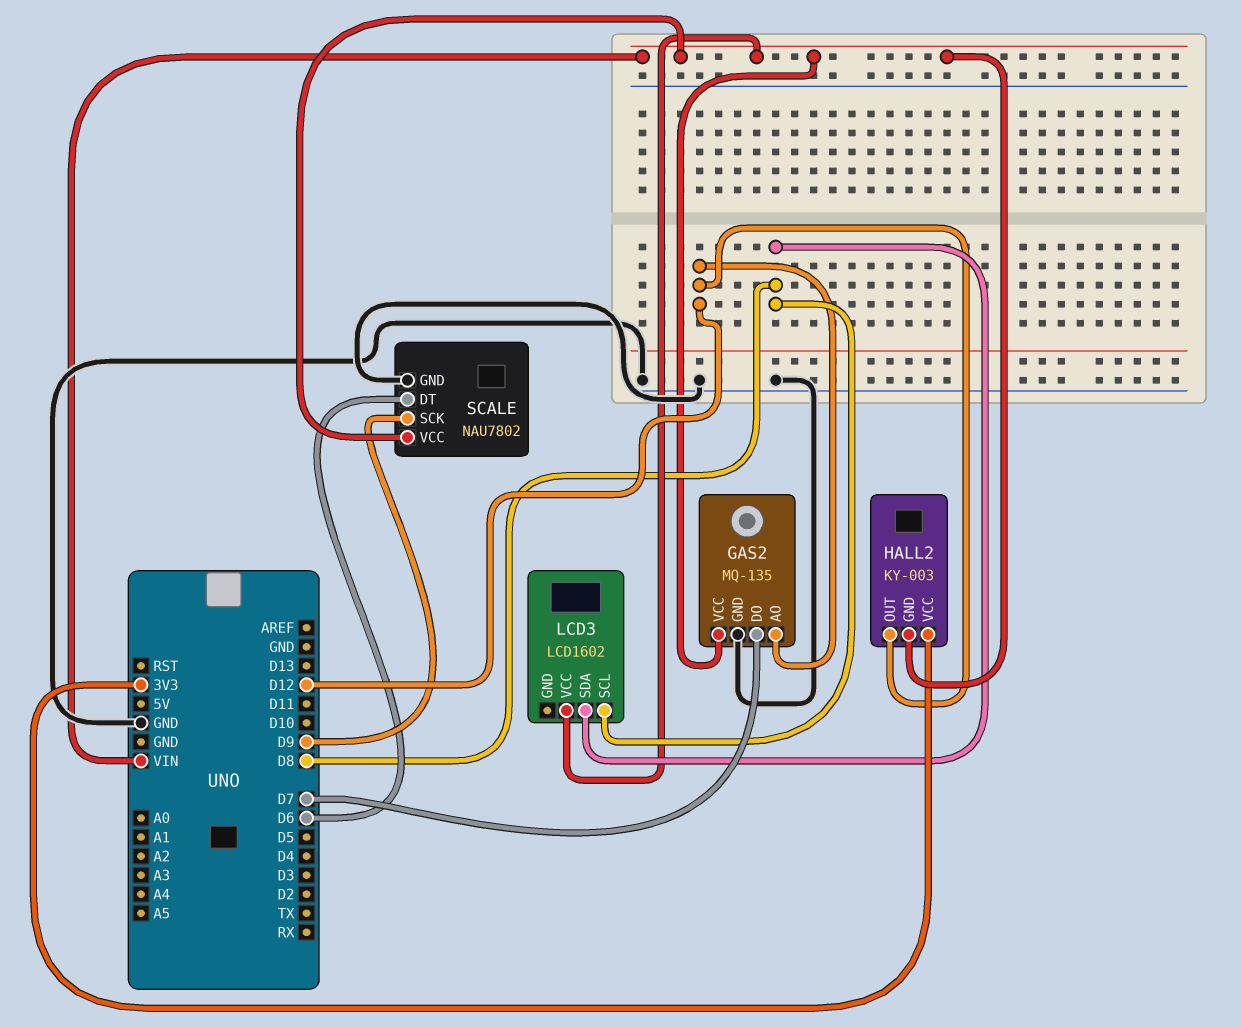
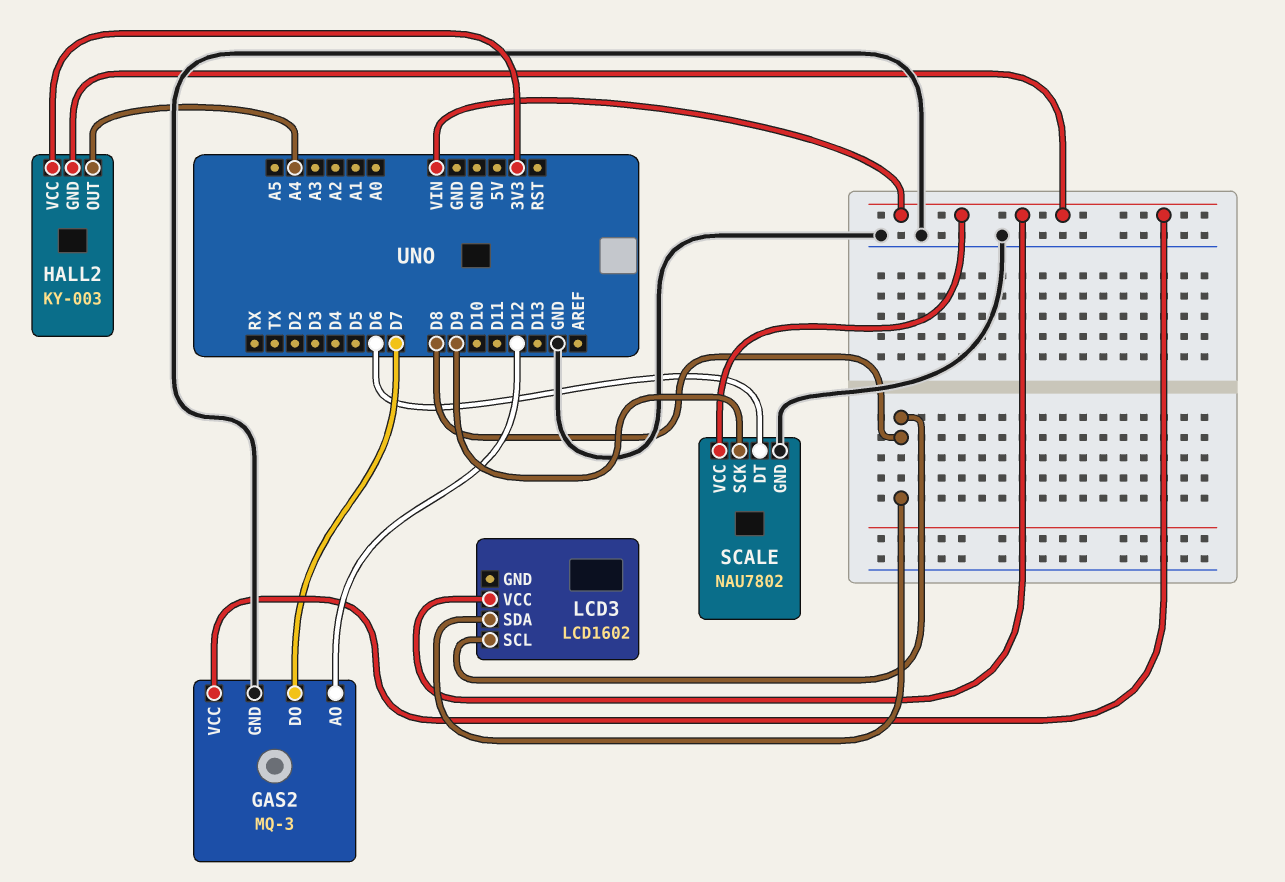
GAS2: MQ-135 -> MQ-3
HALL2 pin OUT: D12 -> A4

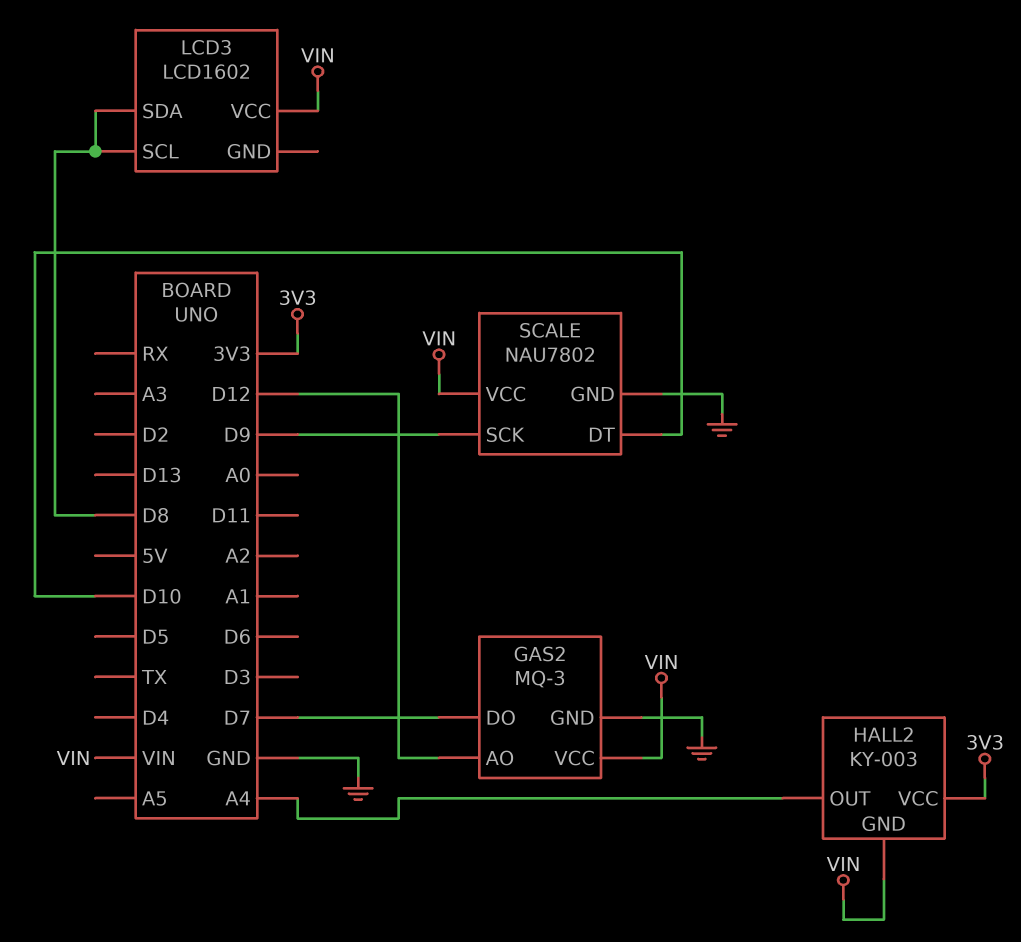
SCALE pin DT: D6 -> D10

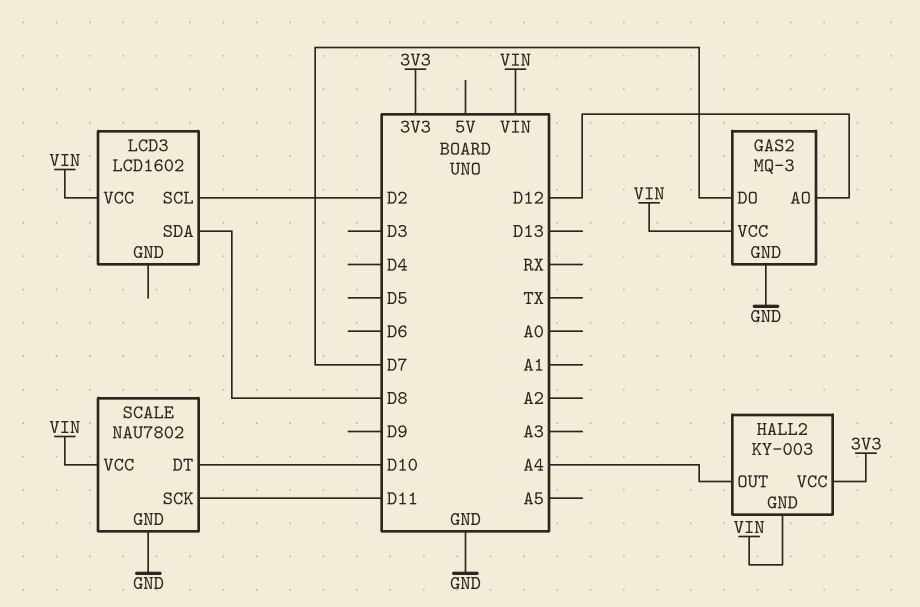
LCD3 pin SCL: D8 -> D2
SCALE pin SCK: D9 -> D11

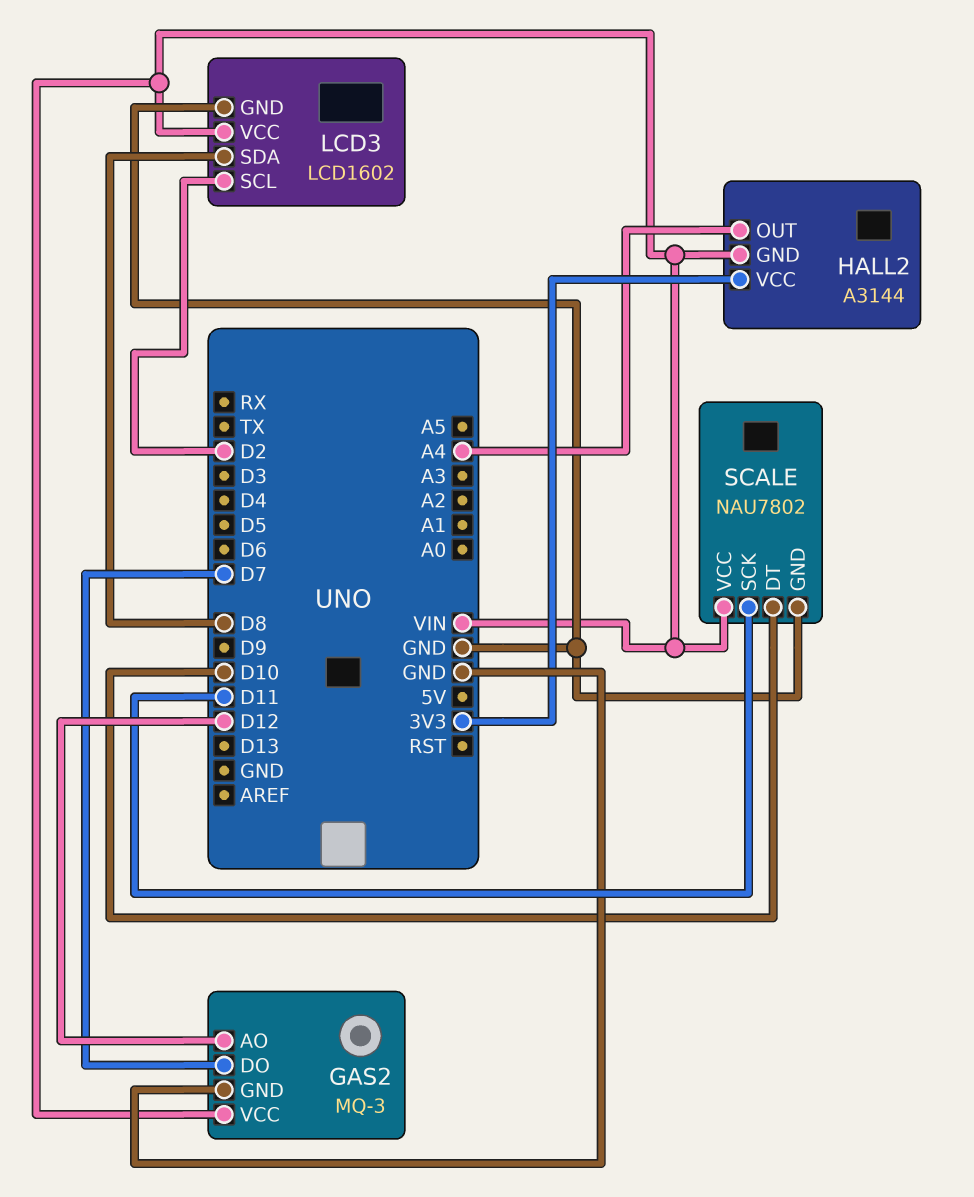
HALL2: KY-003 -> A3144
LCD3 pin GND: none -> GND

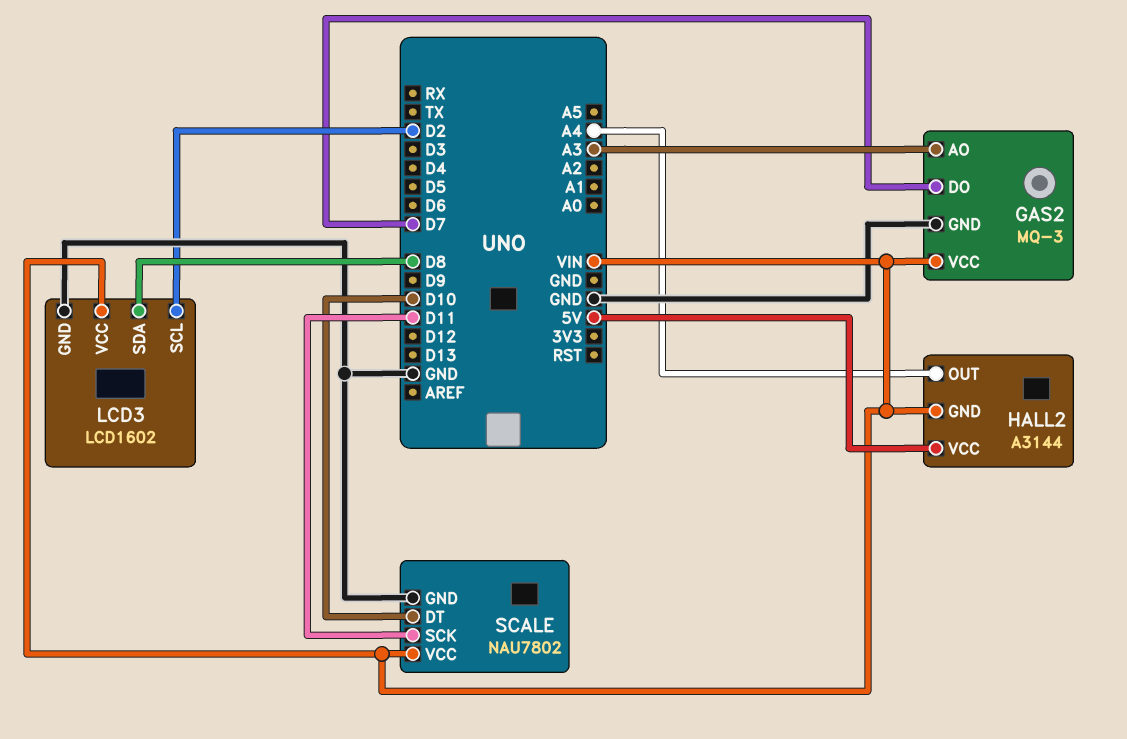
GAS2 pin AO: D12 -> A3
HALL2 pin VCC: 3V3 -> 5V

